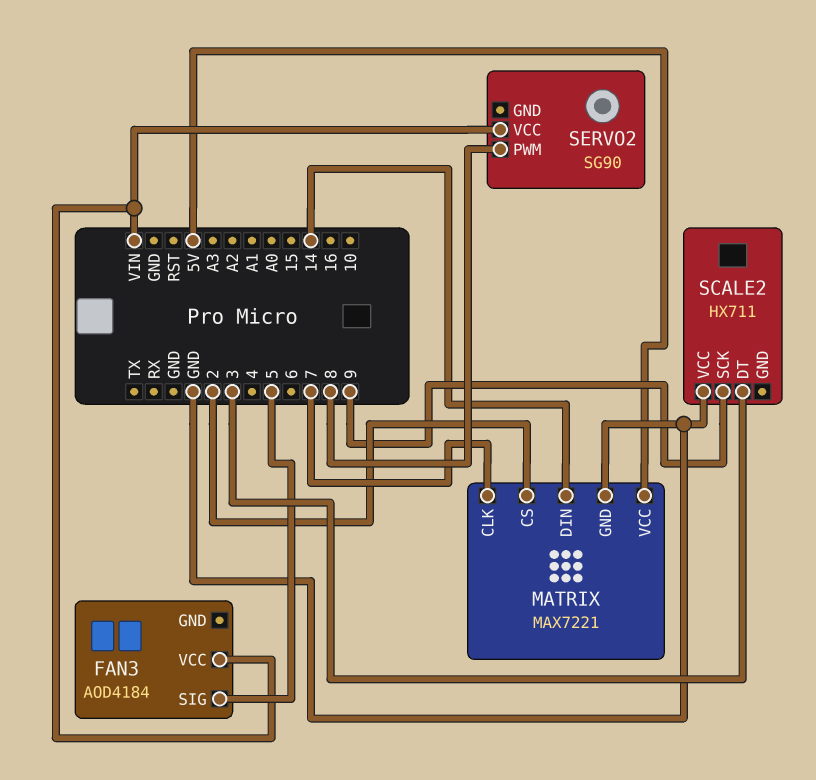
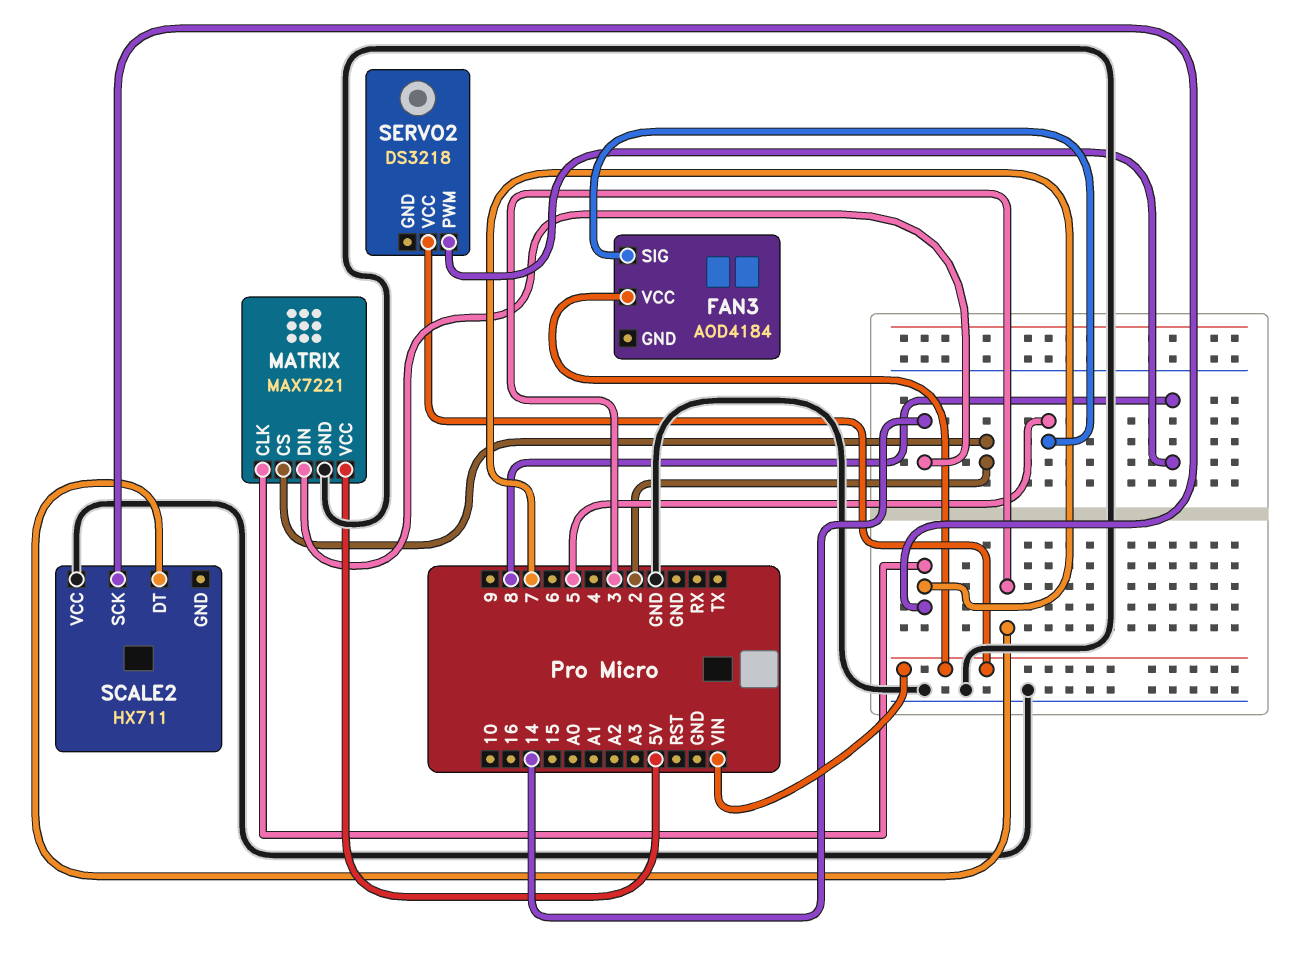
SCALE2 pin SCK: 9 -> 7
SERVO2: SG90 -> DS3218

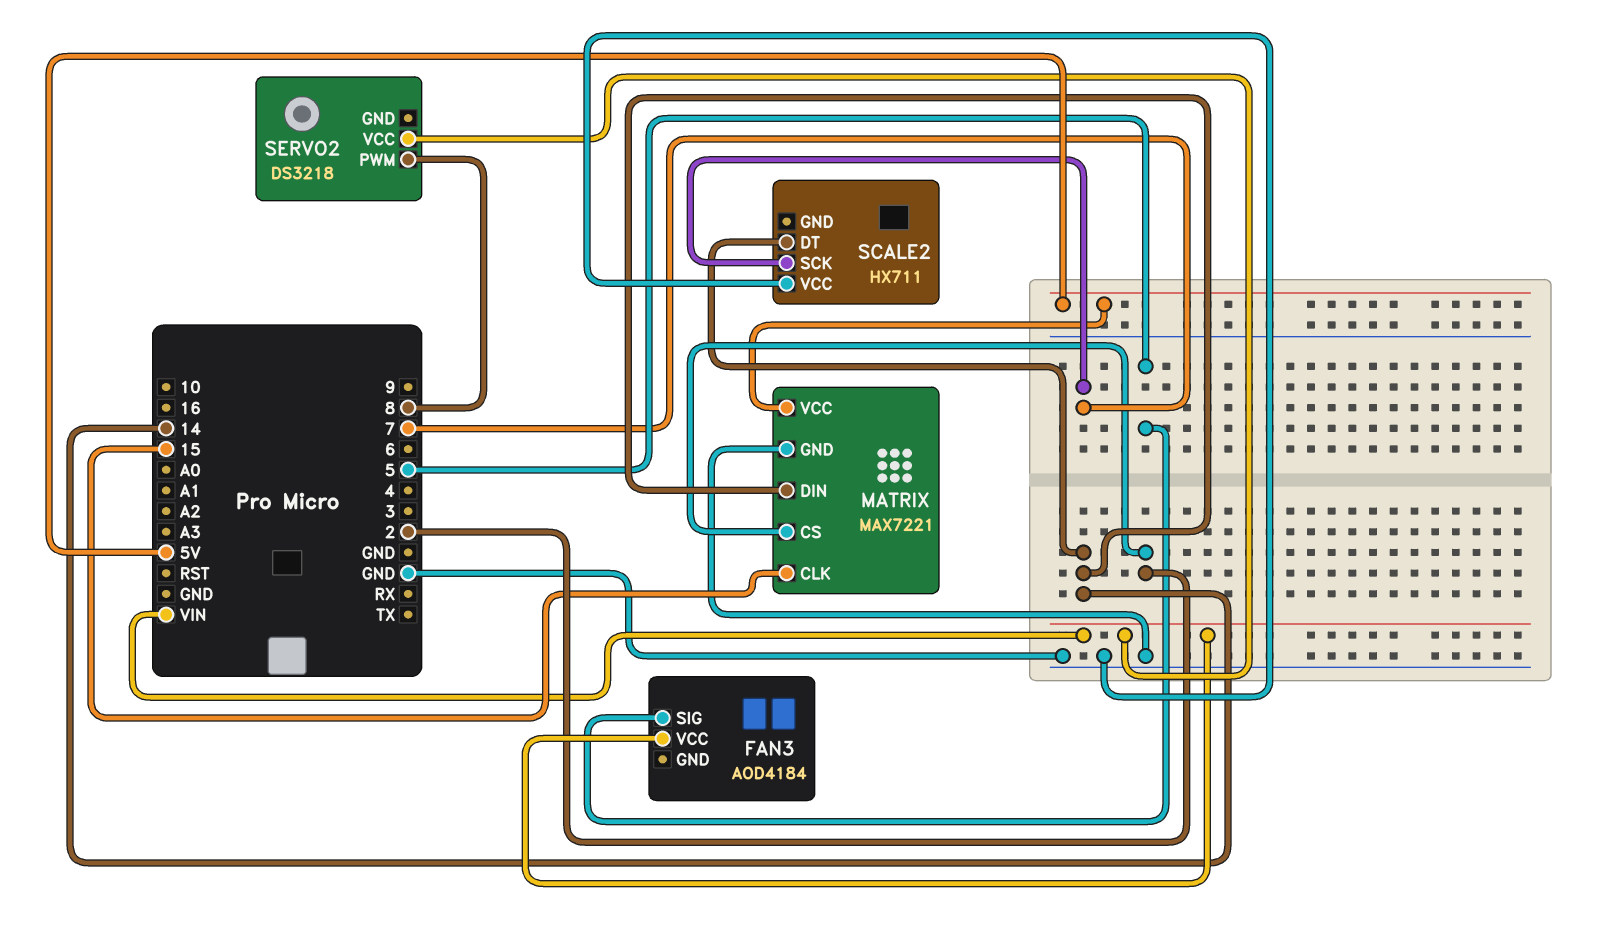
MATRIX pin CLK: 7 -> 15
SCALE2 pin DT: 3 -> 14

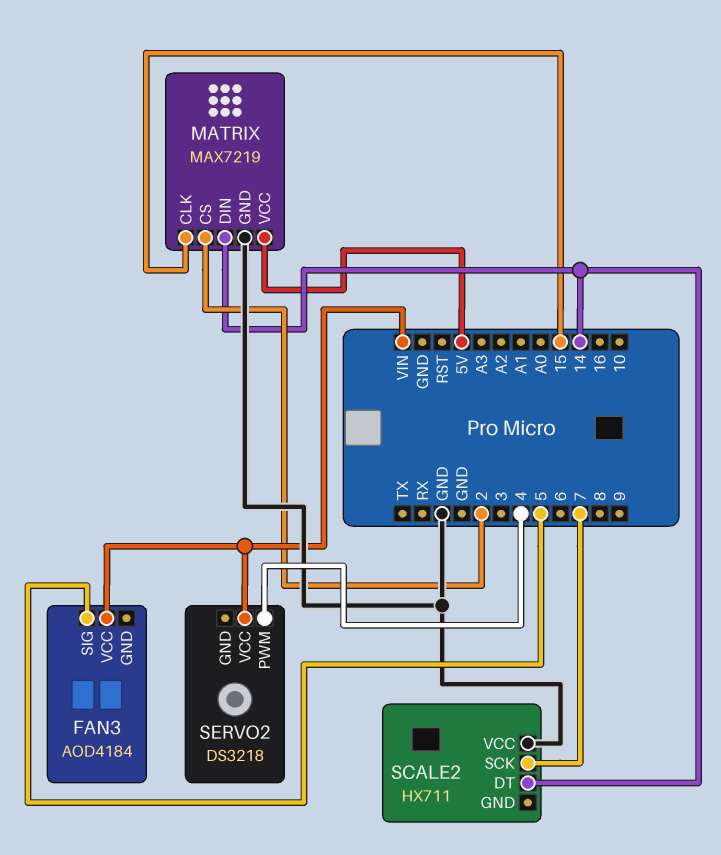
MATRIX: MAX7221 -> MAX7219
SERVO2 pin PWM: 8 -> 4

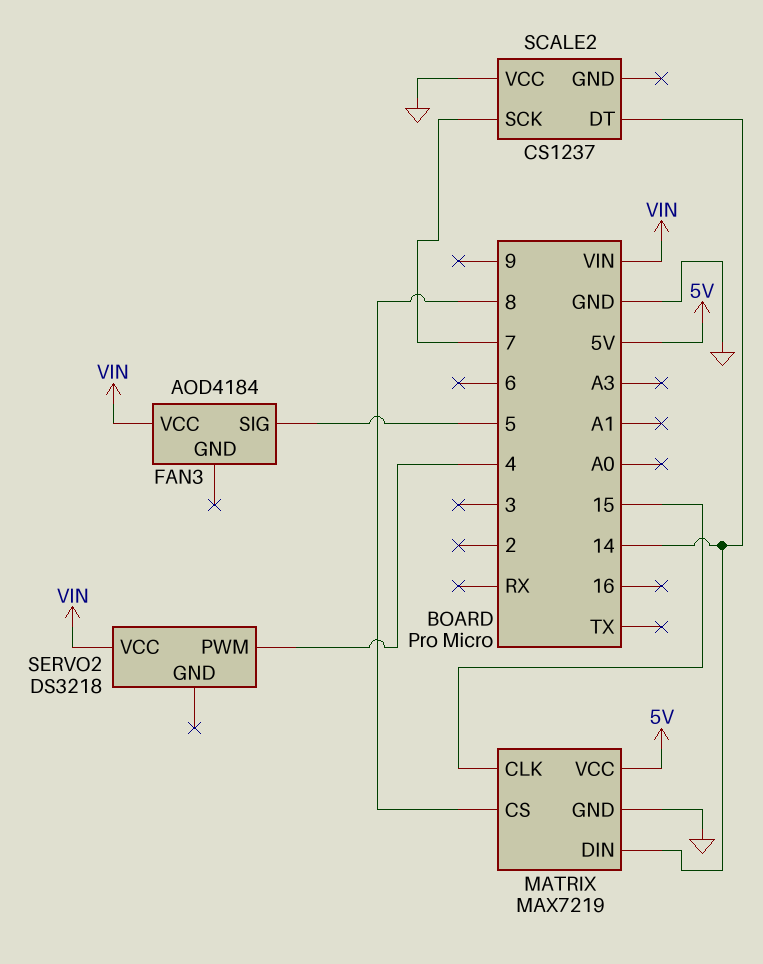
MATRIX pin CS: 2 -> 8
SCALE2: HX711 -> CS1237

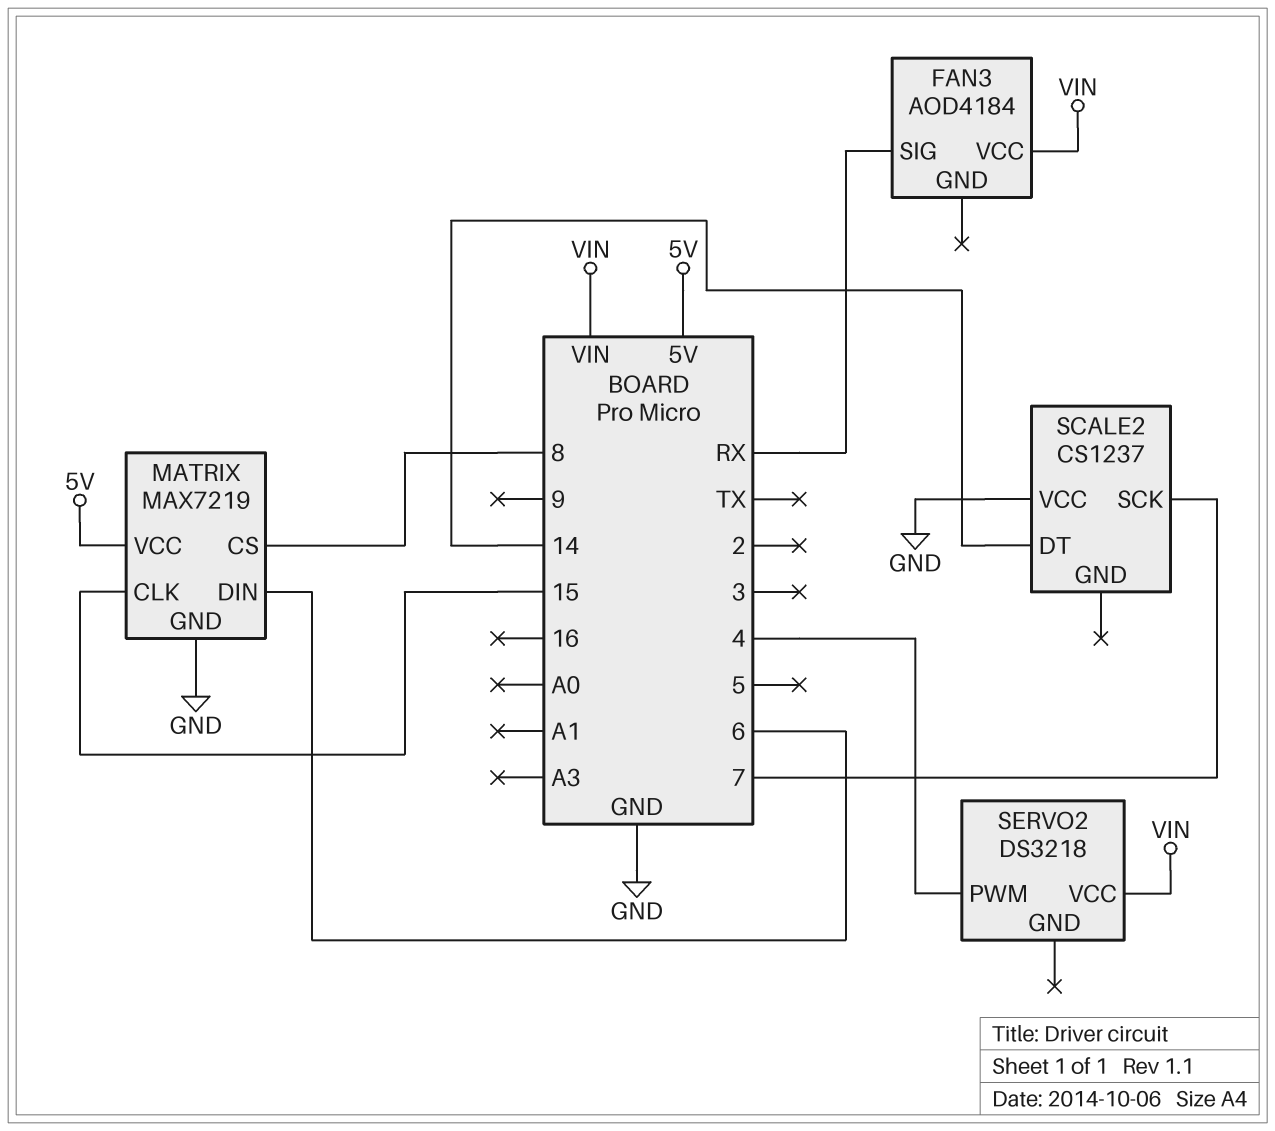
FAN3 pin SIG: 5 -> RX
MATRIX pin DIN: 14 -> 6

